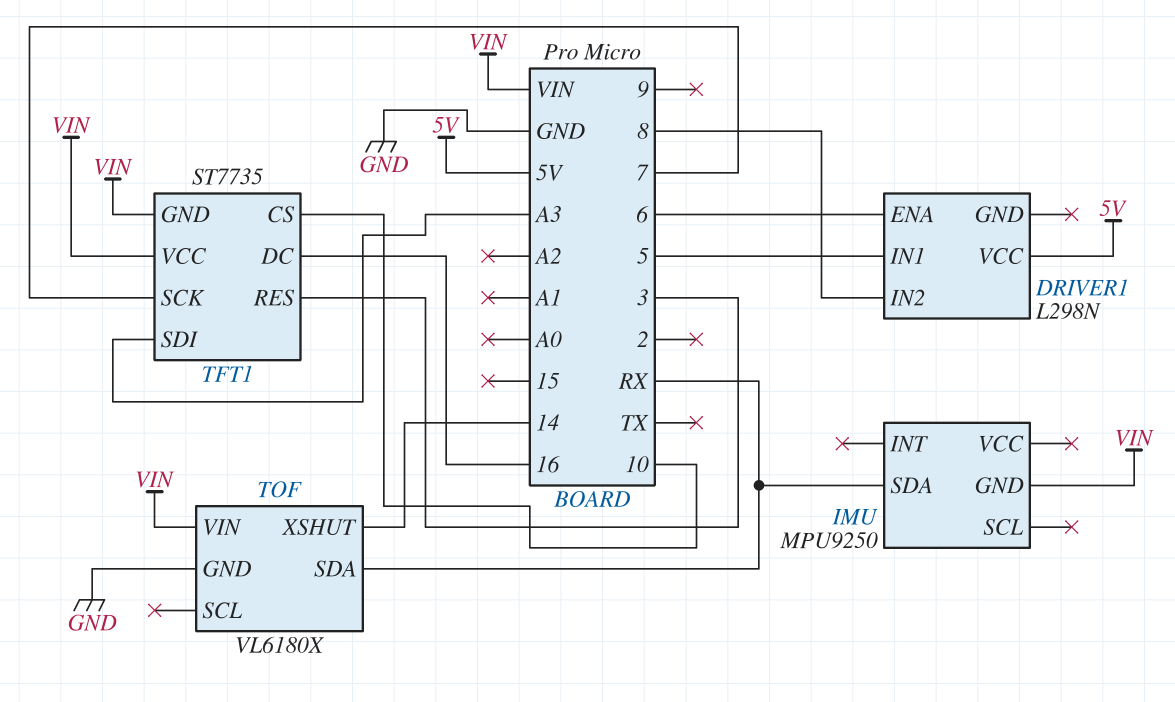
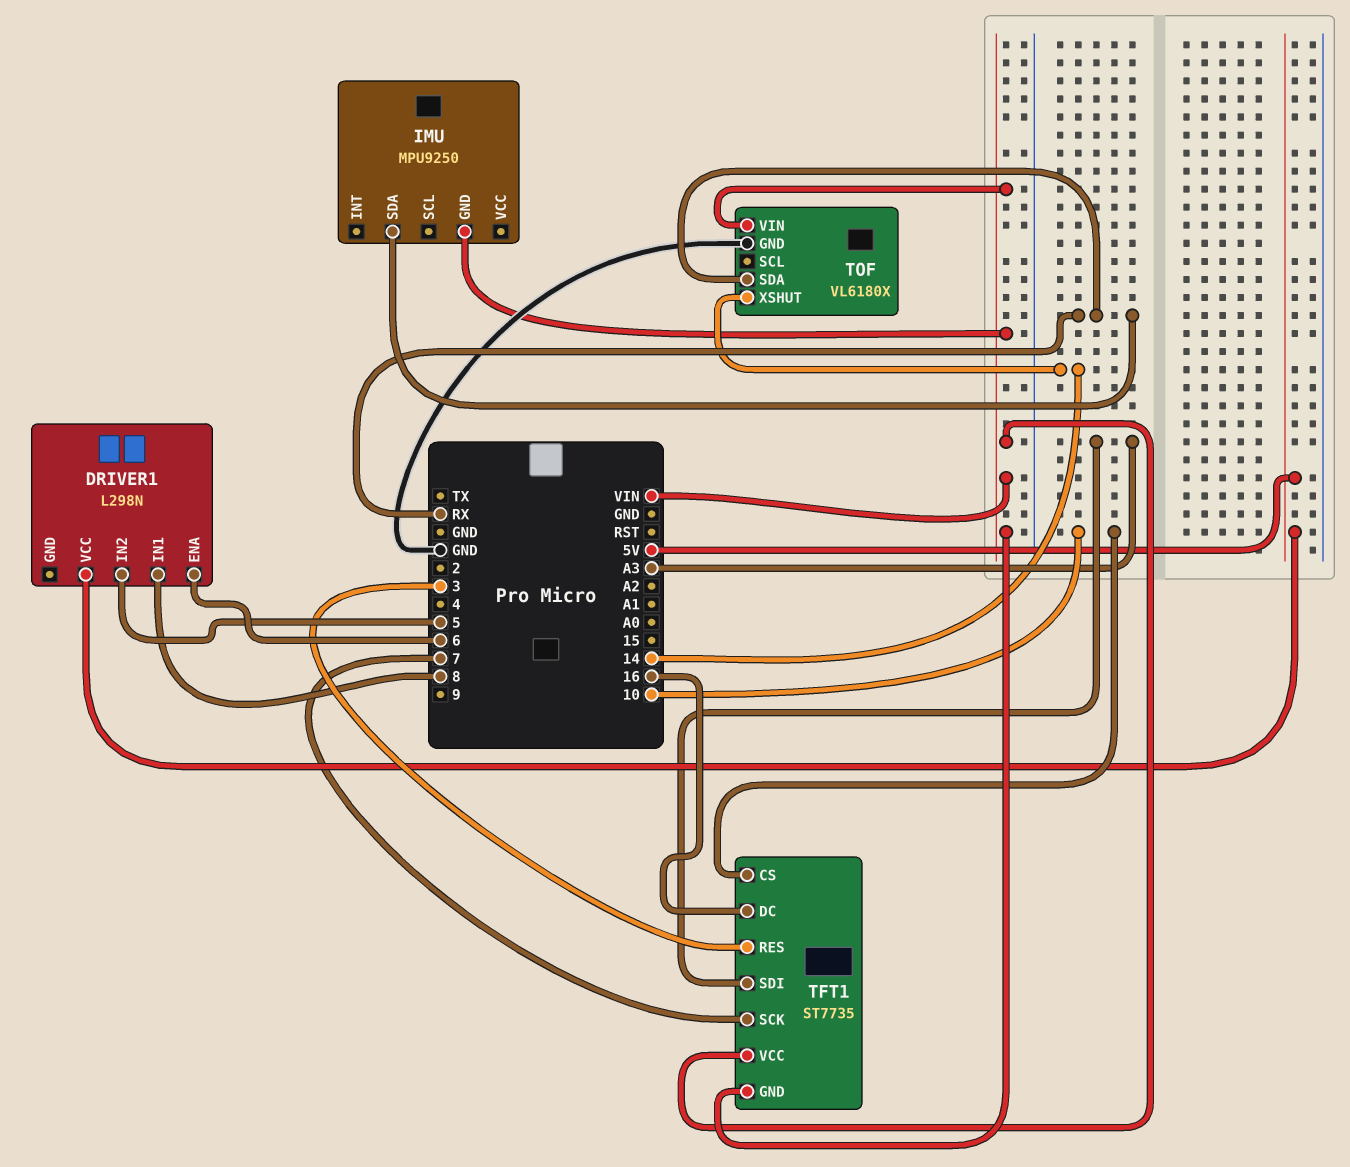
DRIVER1 pin IN1: 5 -> 8
DRIVER1 pin IN2: 8 -> 5

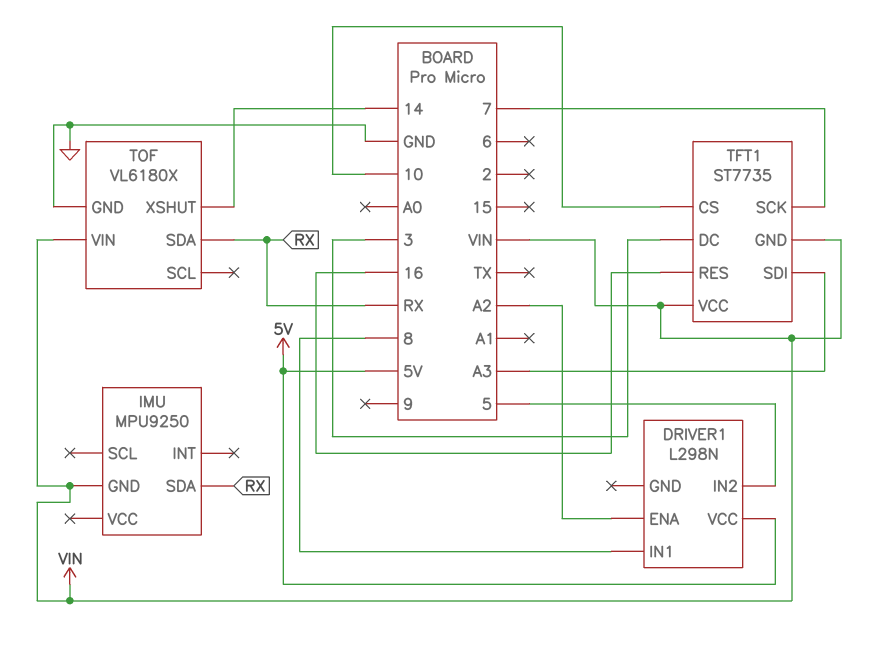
DRIVER1 pin ENA: 6 -> A2
TFT1 pin DC: 16 -> 3
TFT1 pin RES: 3 -> 16

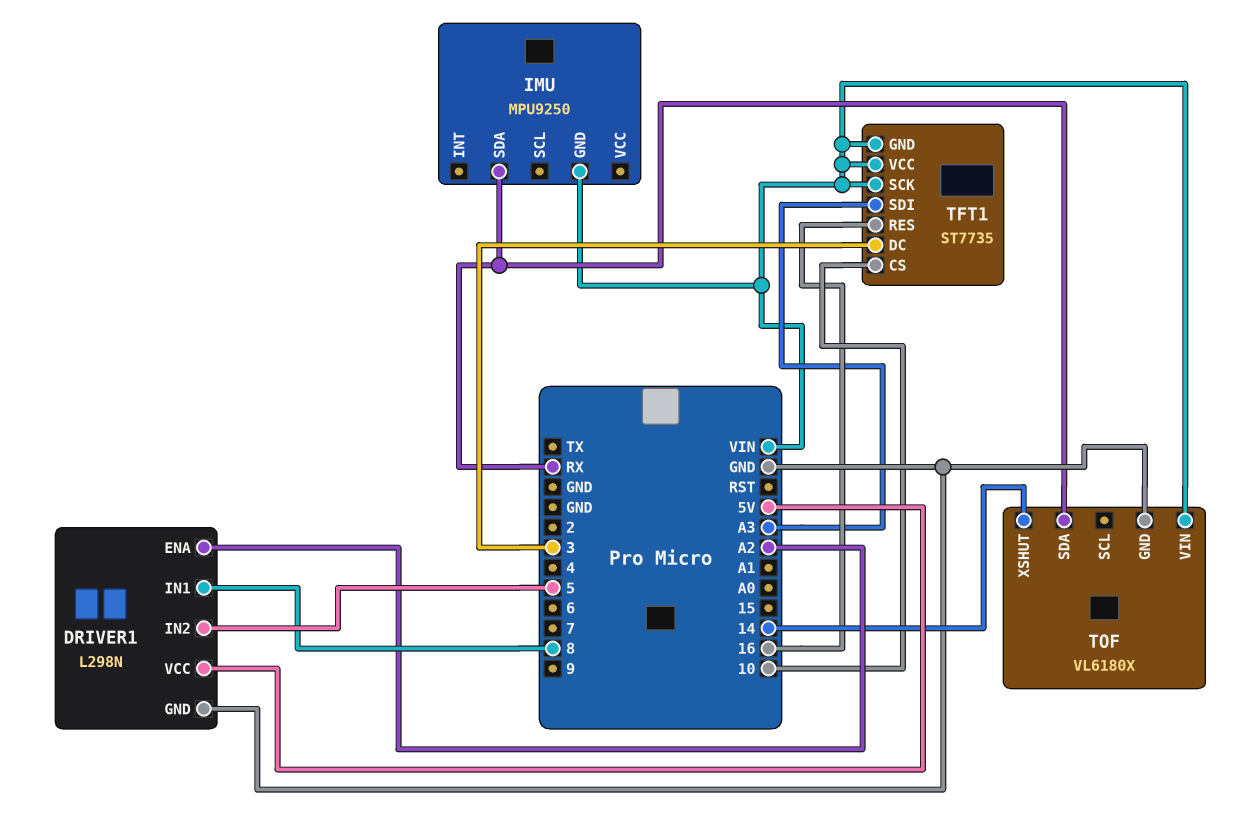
DRIVER1 pin GND: none -> GND
TFT1 pin SCK: 7 -> VIN

